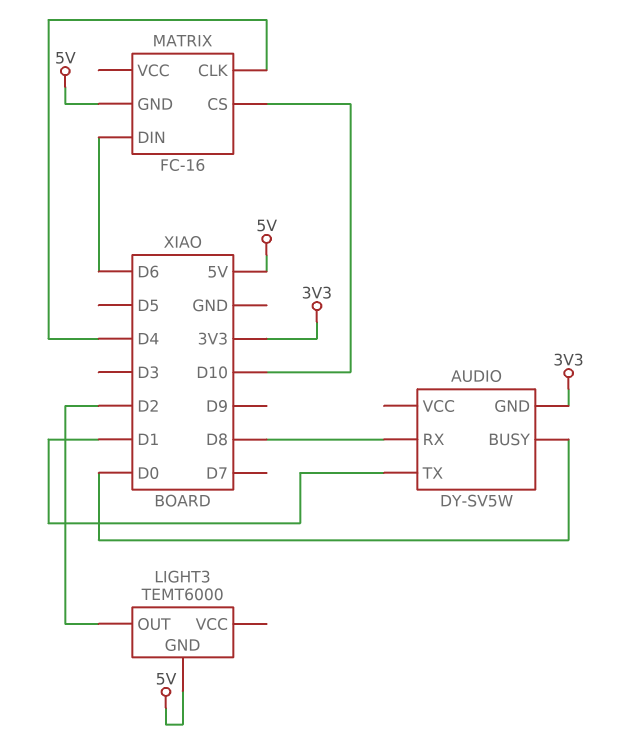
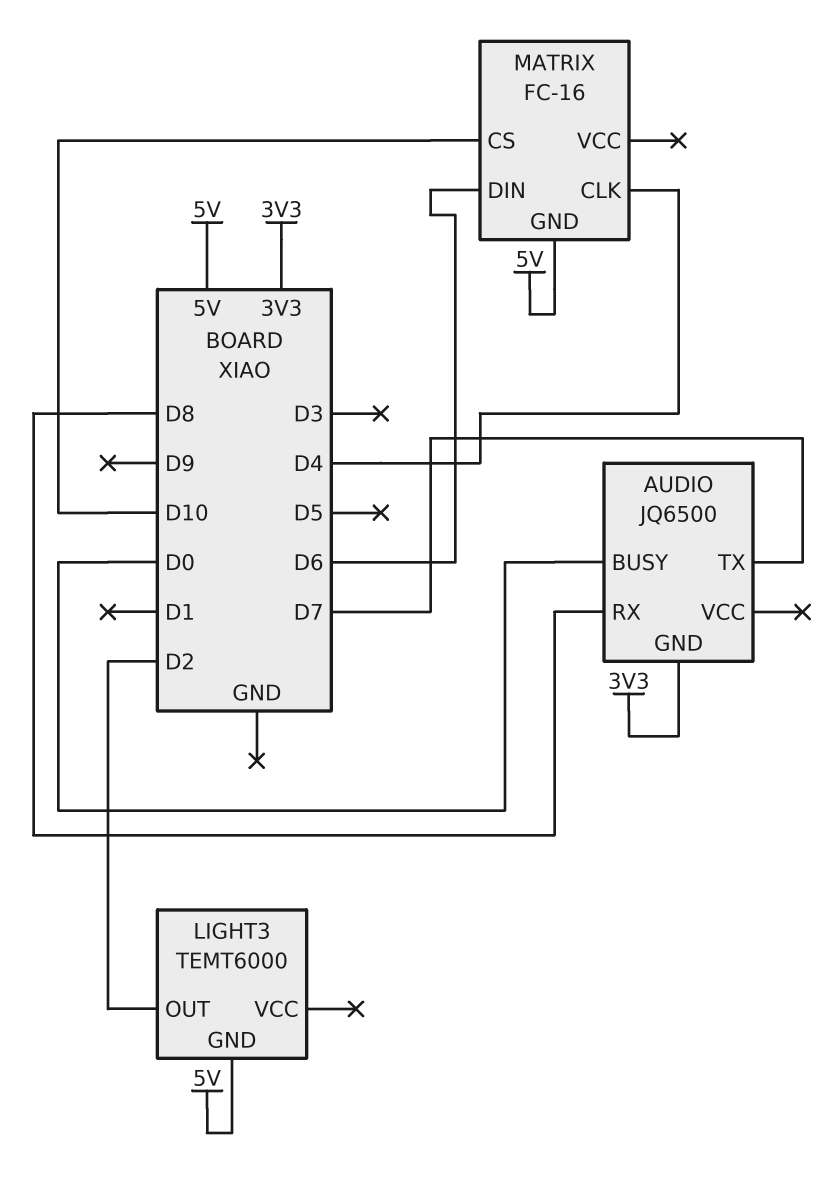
AUDIO: DY-SV5W -> JQ6500
AUDIO pin TX: D1 -> D7

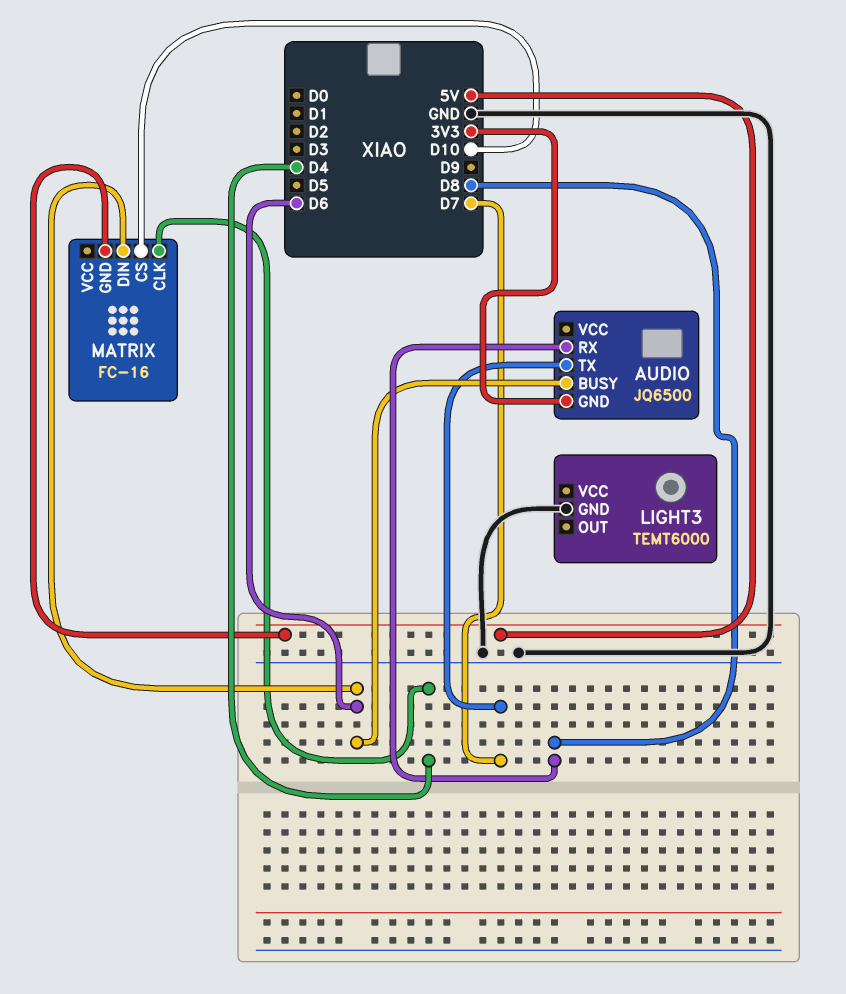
AUDIO pin BUSY: D0 -> D6
LIGHT3 pin GND: 5V -> GND
LIGHT3 pin OUT: D2 -> none

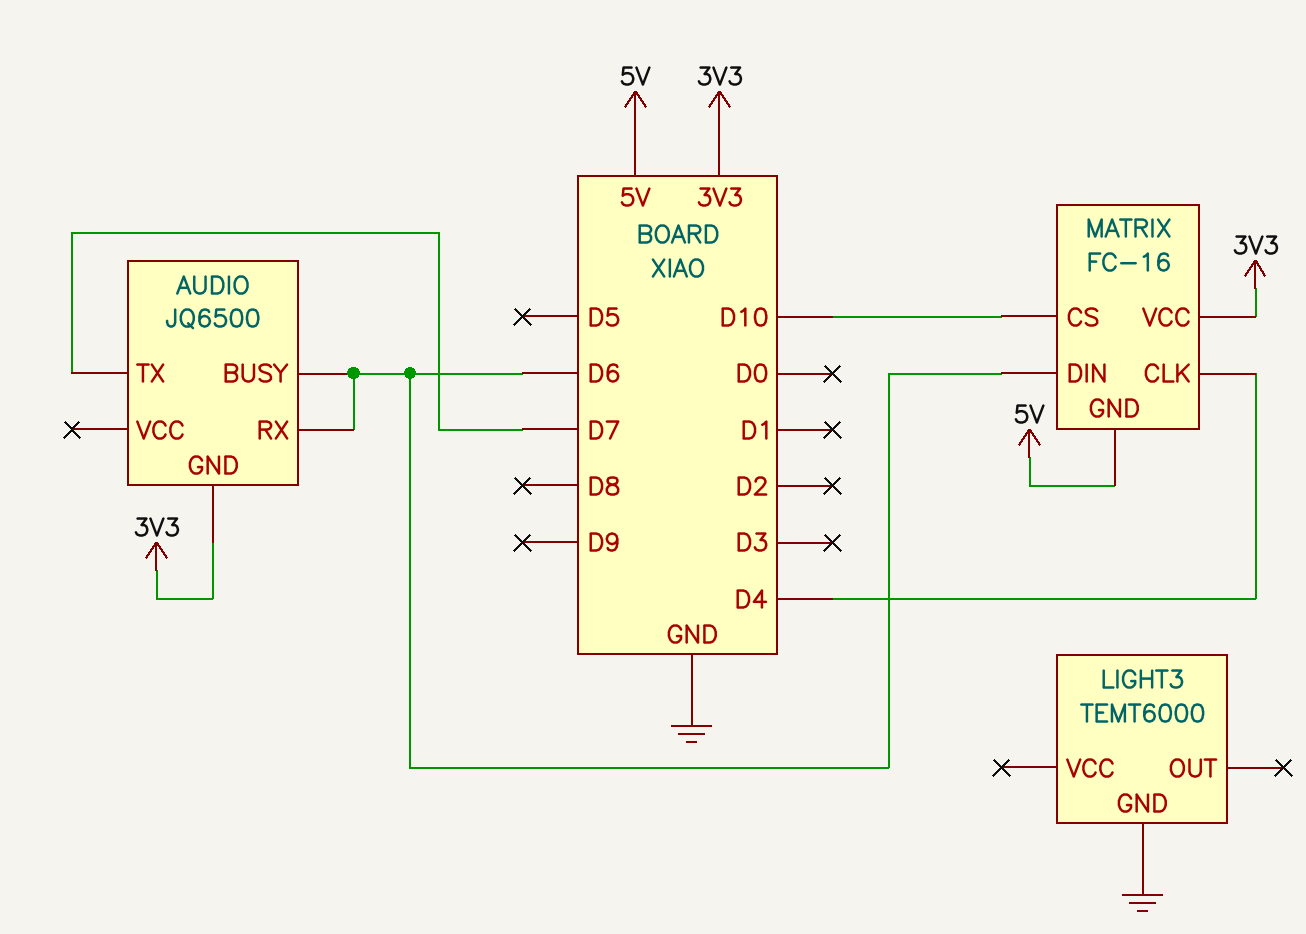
AUDIO pin RX: D8 -> D6
MATRIX pin VCC: none -> 3V3

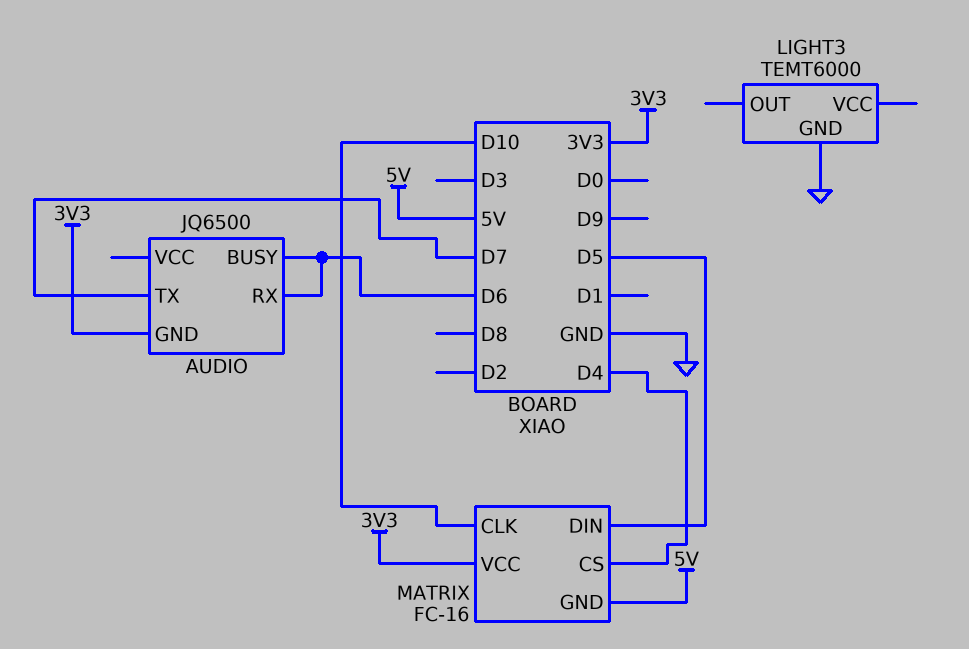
MATRIX pin CLK: D4 -> D10
MATRIX pin CS: D10 -> D4
MATRIX pin DIN: D6 -> D5

